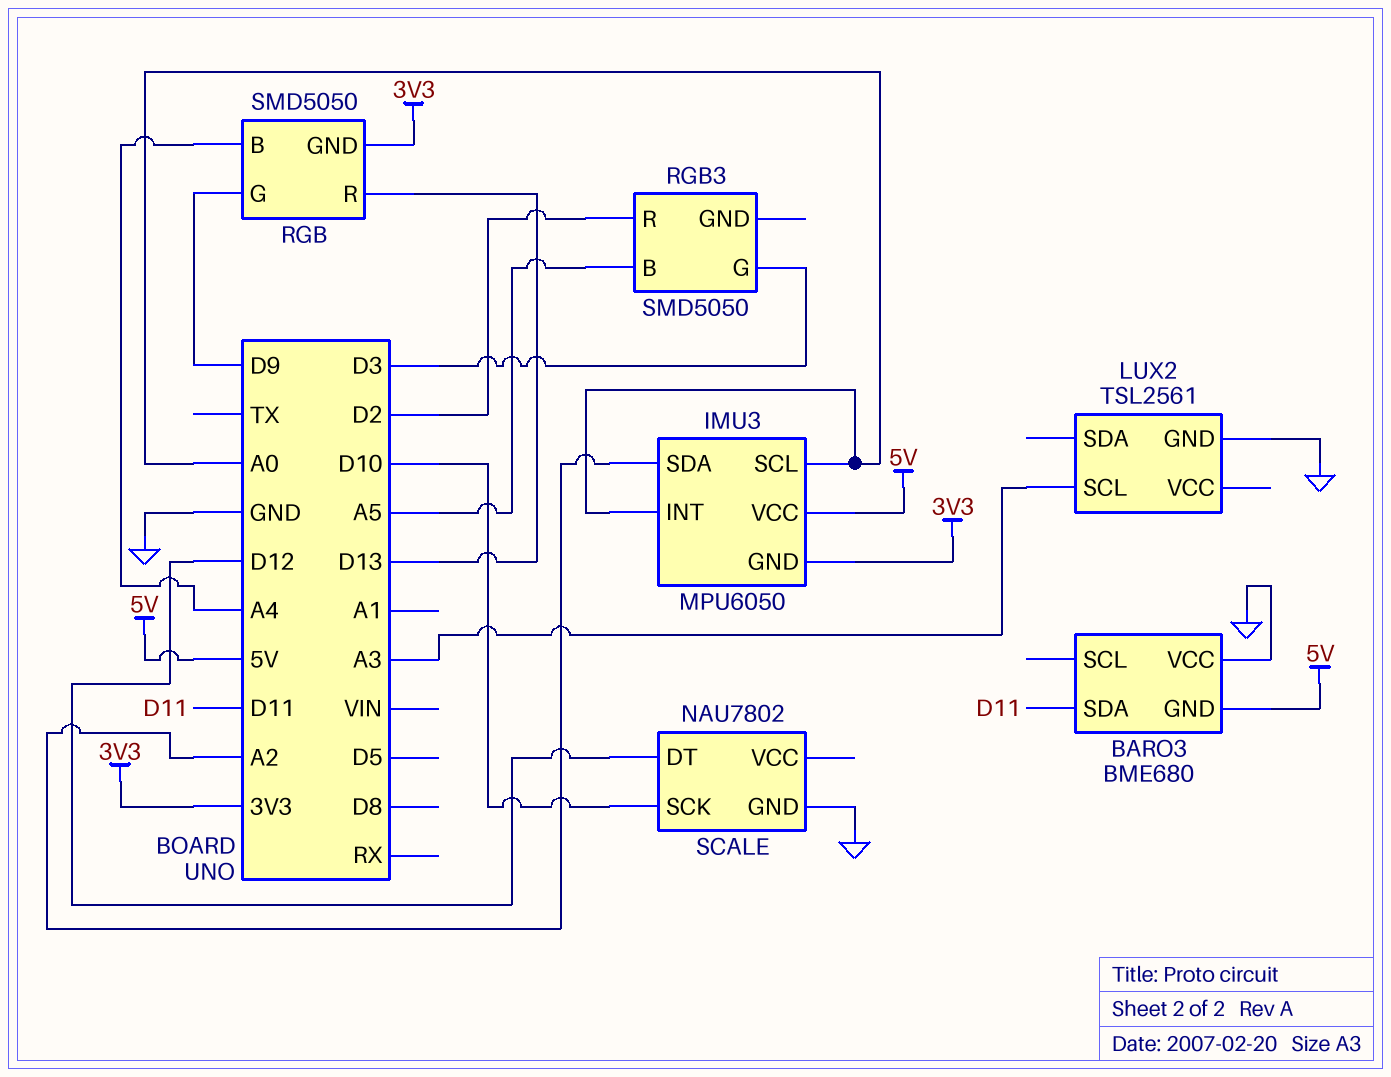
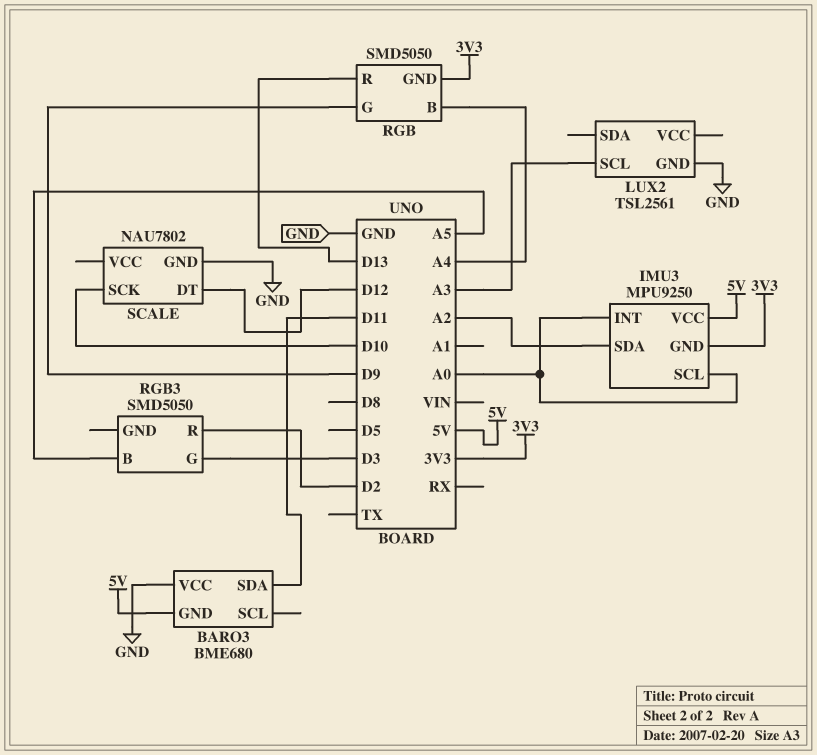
IMU3: MPU6050 -> MPU9250

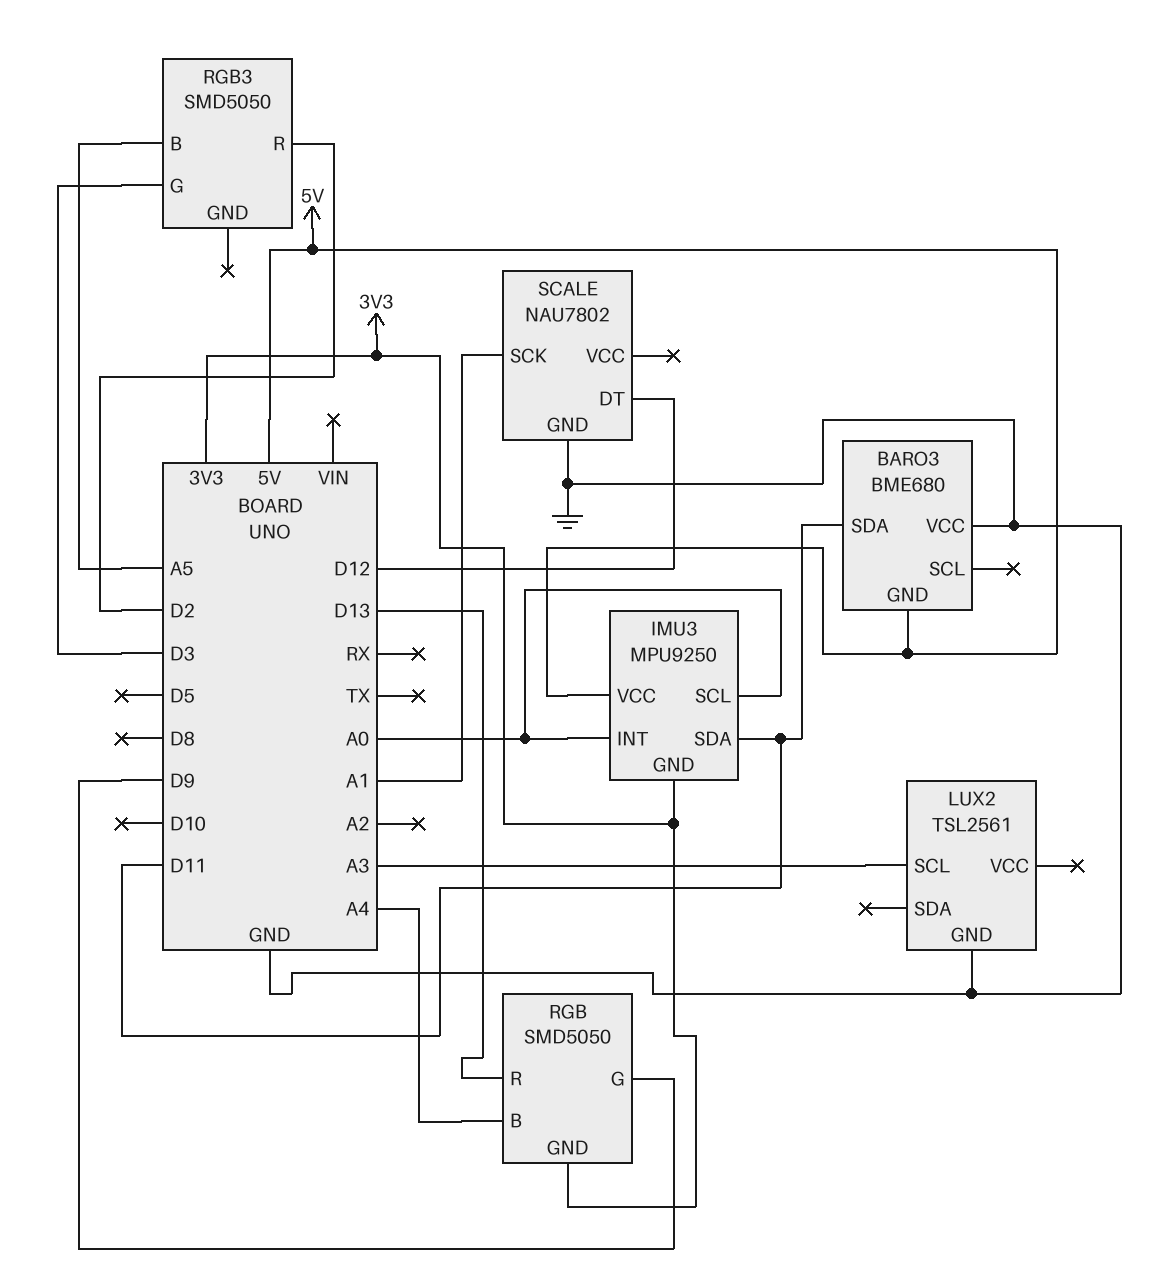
IMU3 pin SDA: A2 -> D11
SCALE pin SCK: D10 -> A1

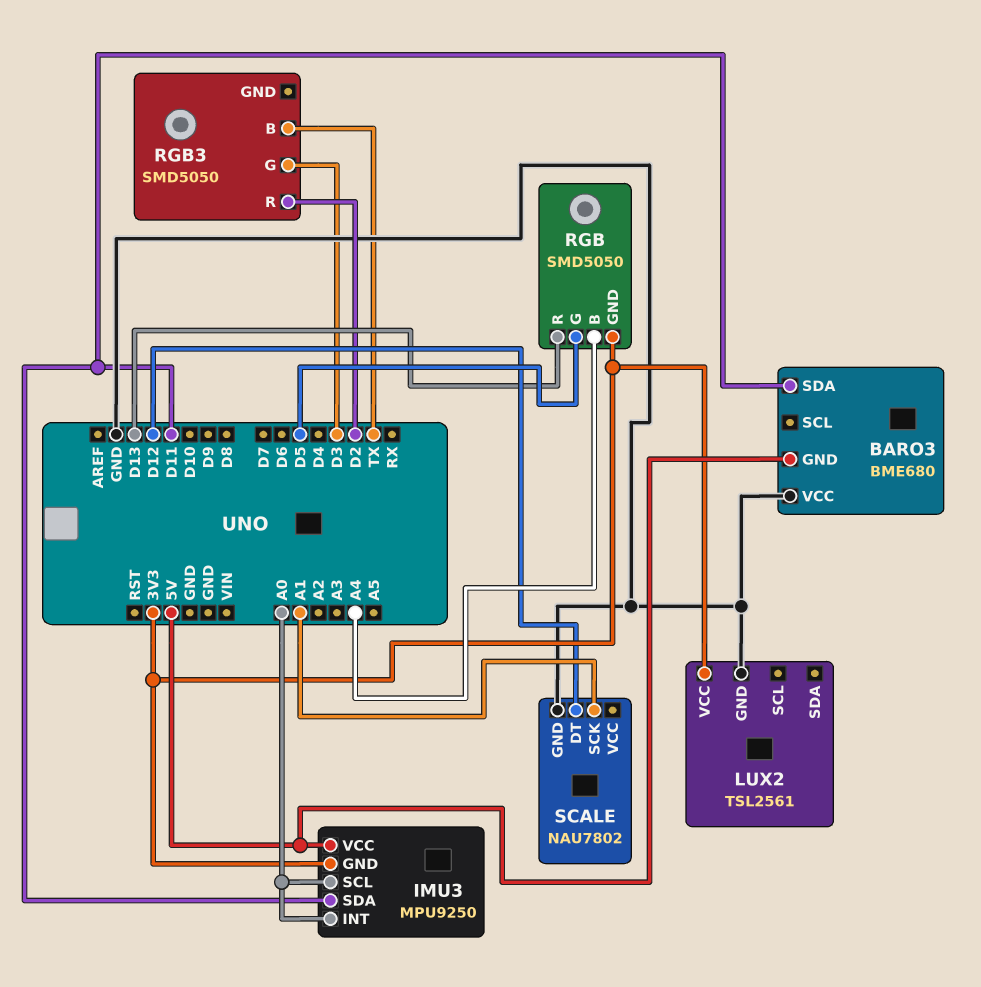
LUX2 pin SCL: A3 -> none
LUX2 pin VCC: none -> 3V3
RGB pin G: D9 -> D5
RGB3 pin B: A5 -> TX

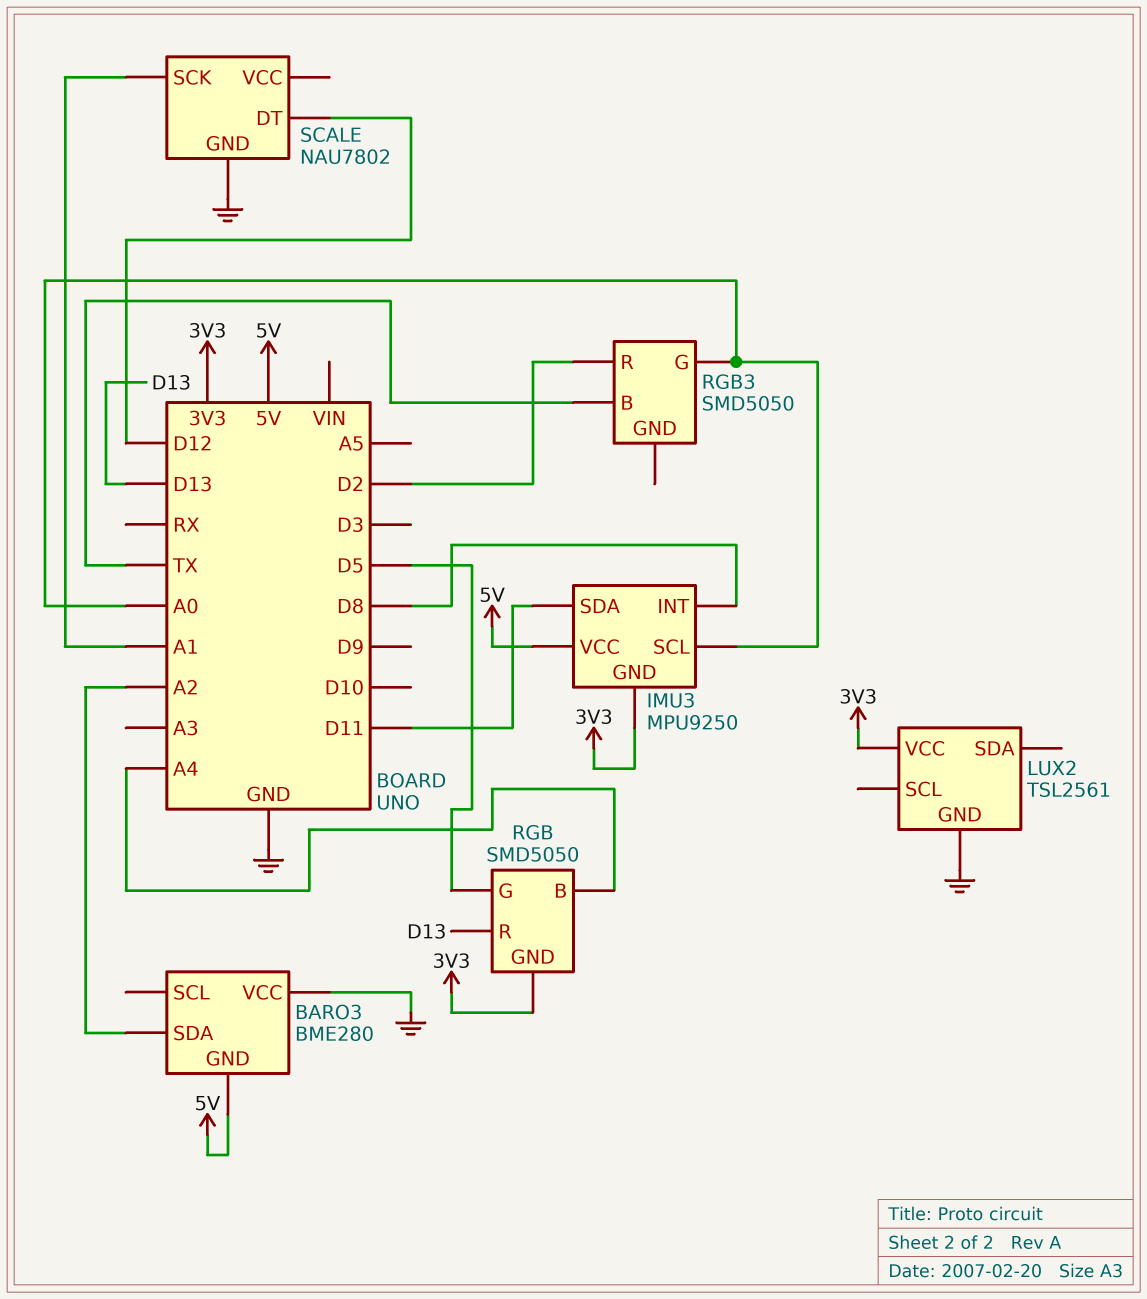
BARO3: BME680 -> BME280
BARO3 pin SDA: D11 -> A2
IMU3 pin INT: A0 -> D8
RGB3 pin G: D3 -> A0

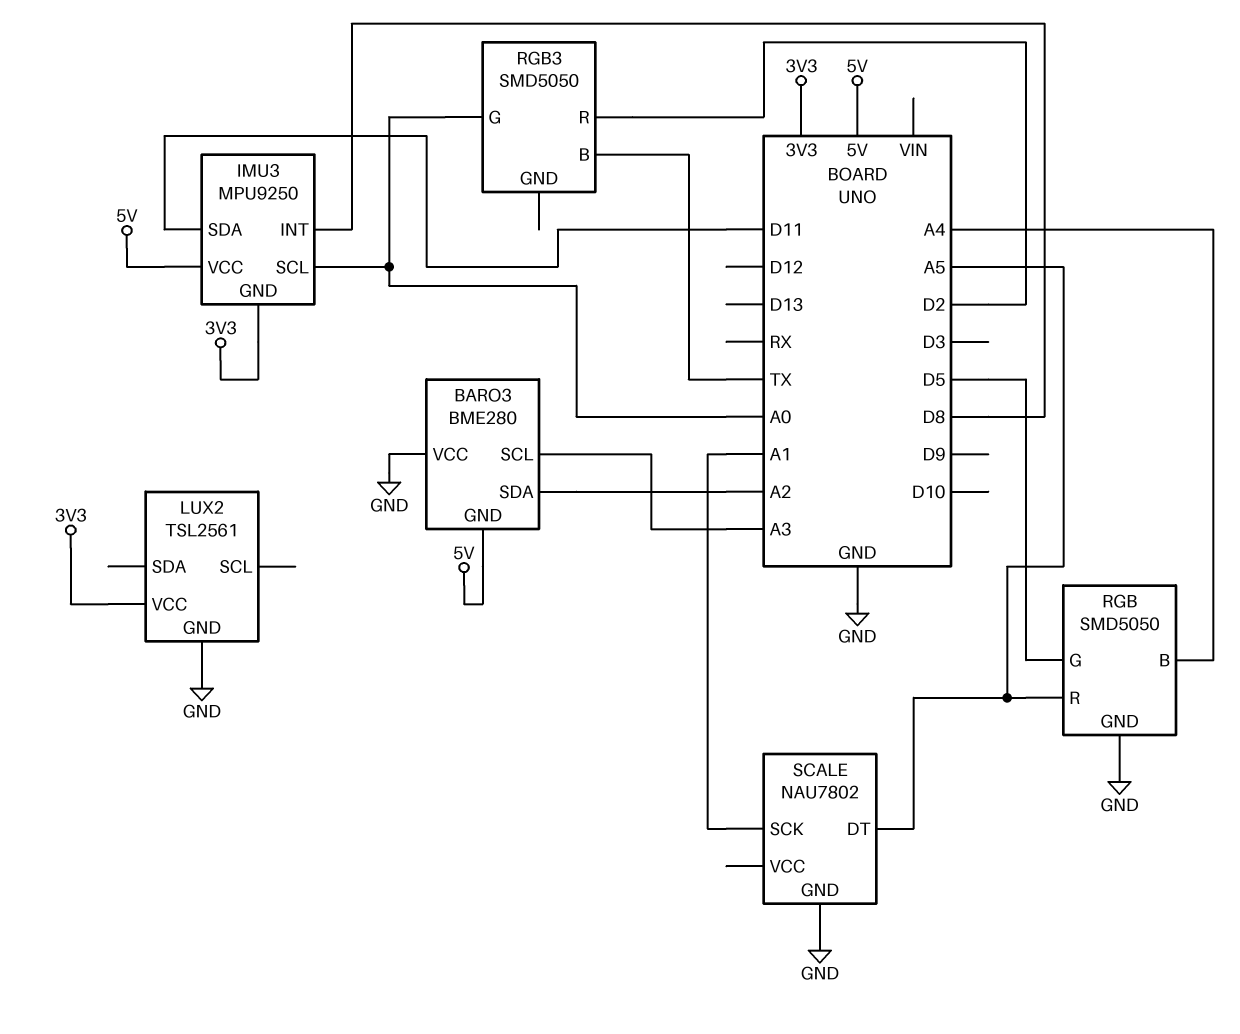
BARO3 pin SCL: none -> A3
RGB pin GND: 3V3 -> GND
RGB pin R: D13 -> A5
SCALE pin DT: D12 -> A5

